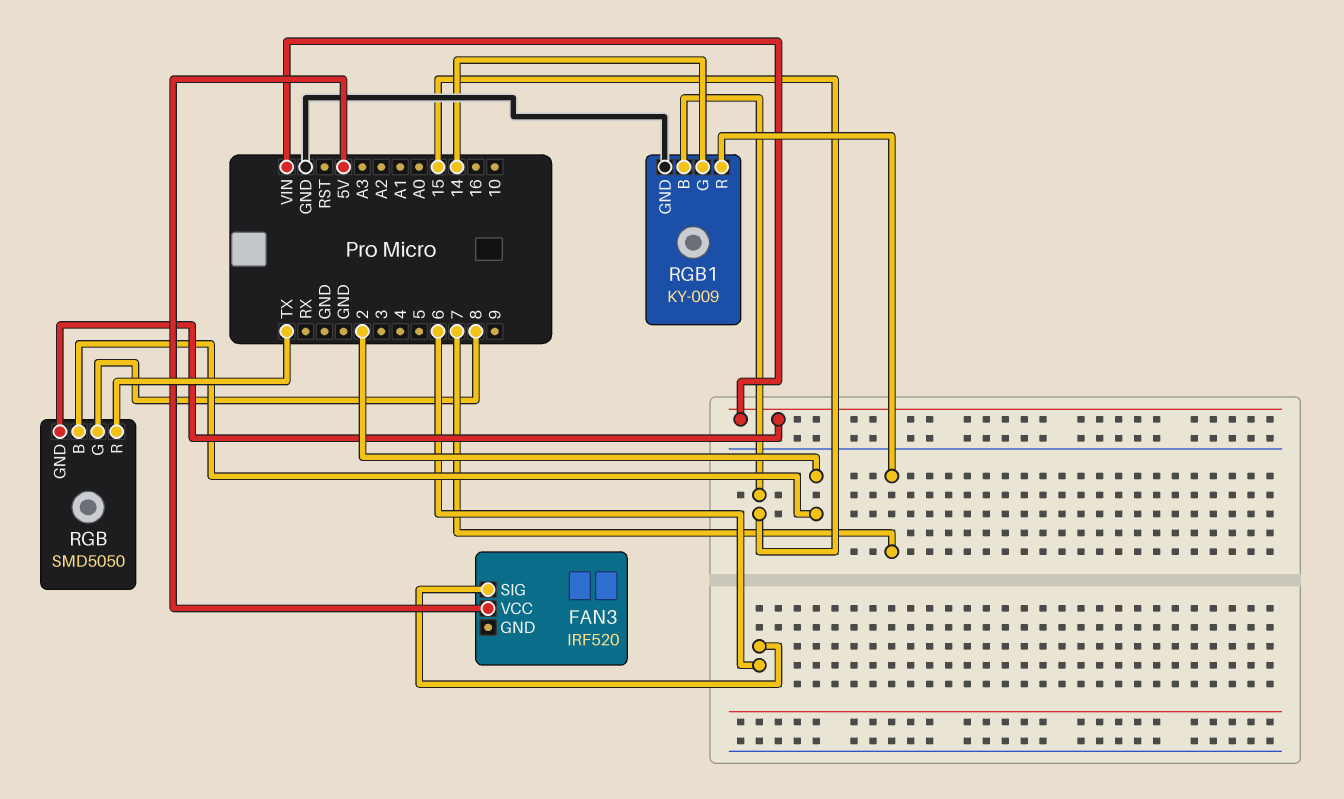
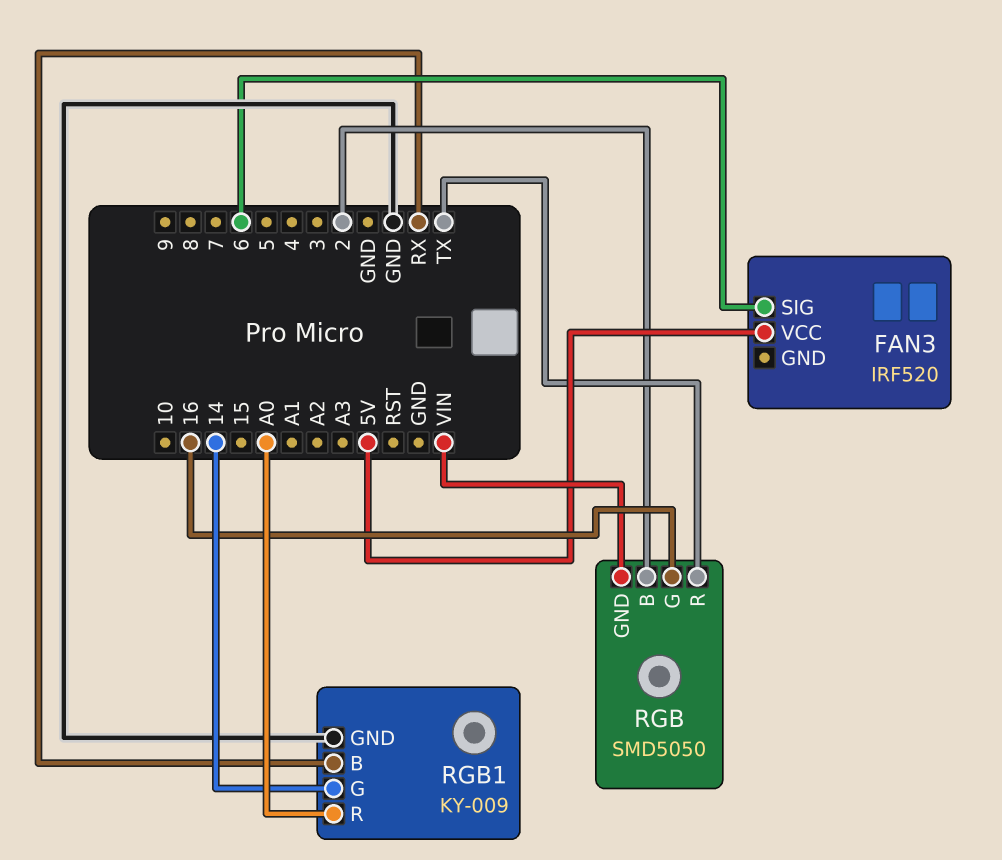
RGB pin G: 8 -> 16
RGB1 pin B: 15 -> RX
RGB1 pin R: 7 -> A0

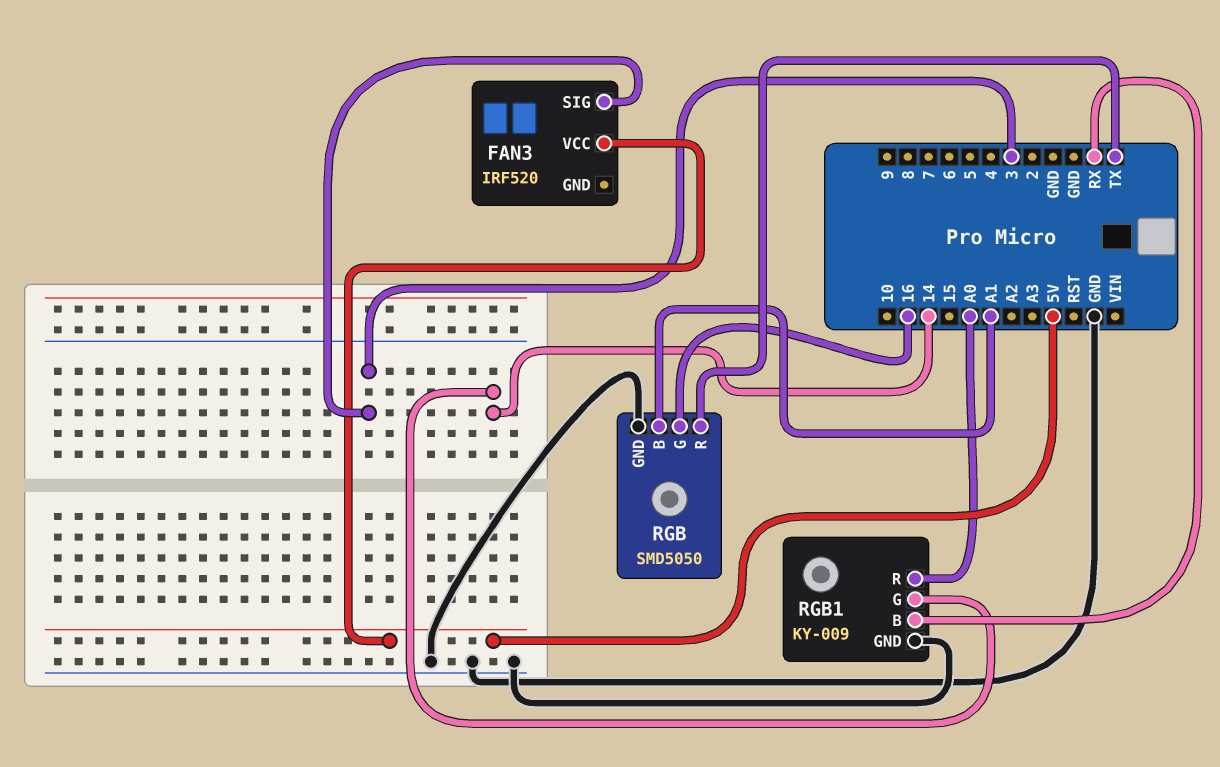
FAN3 pin SIG: 6 -> 3
RGB pin B: 2 -> A1
RGB pin GND: VIN -> GND

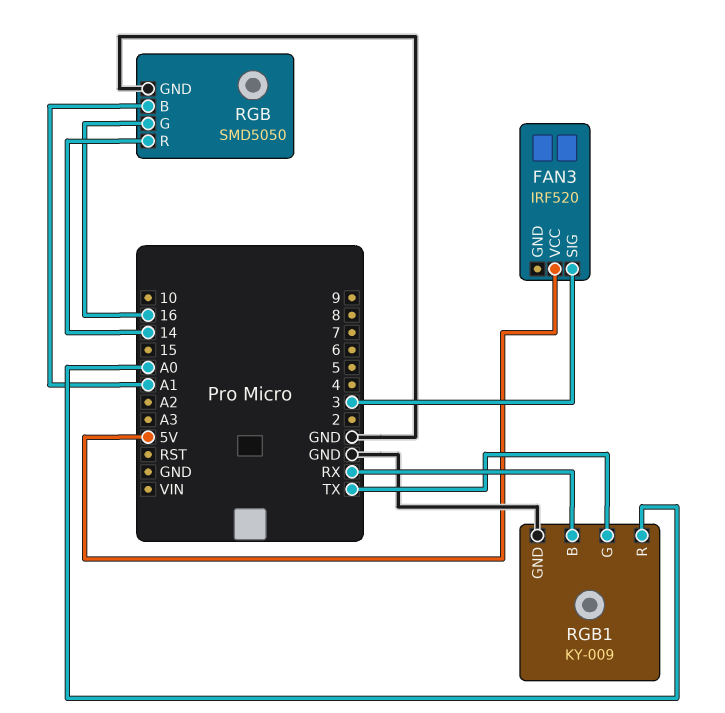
RGB pin R: TX -> 14
RGB1 pin G: 14 -> TX

